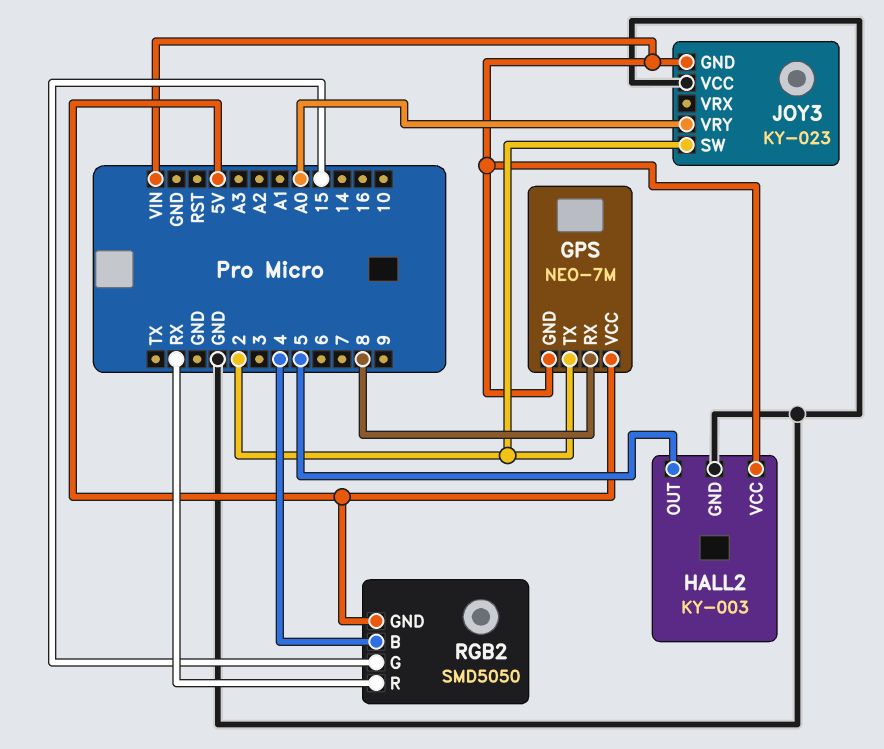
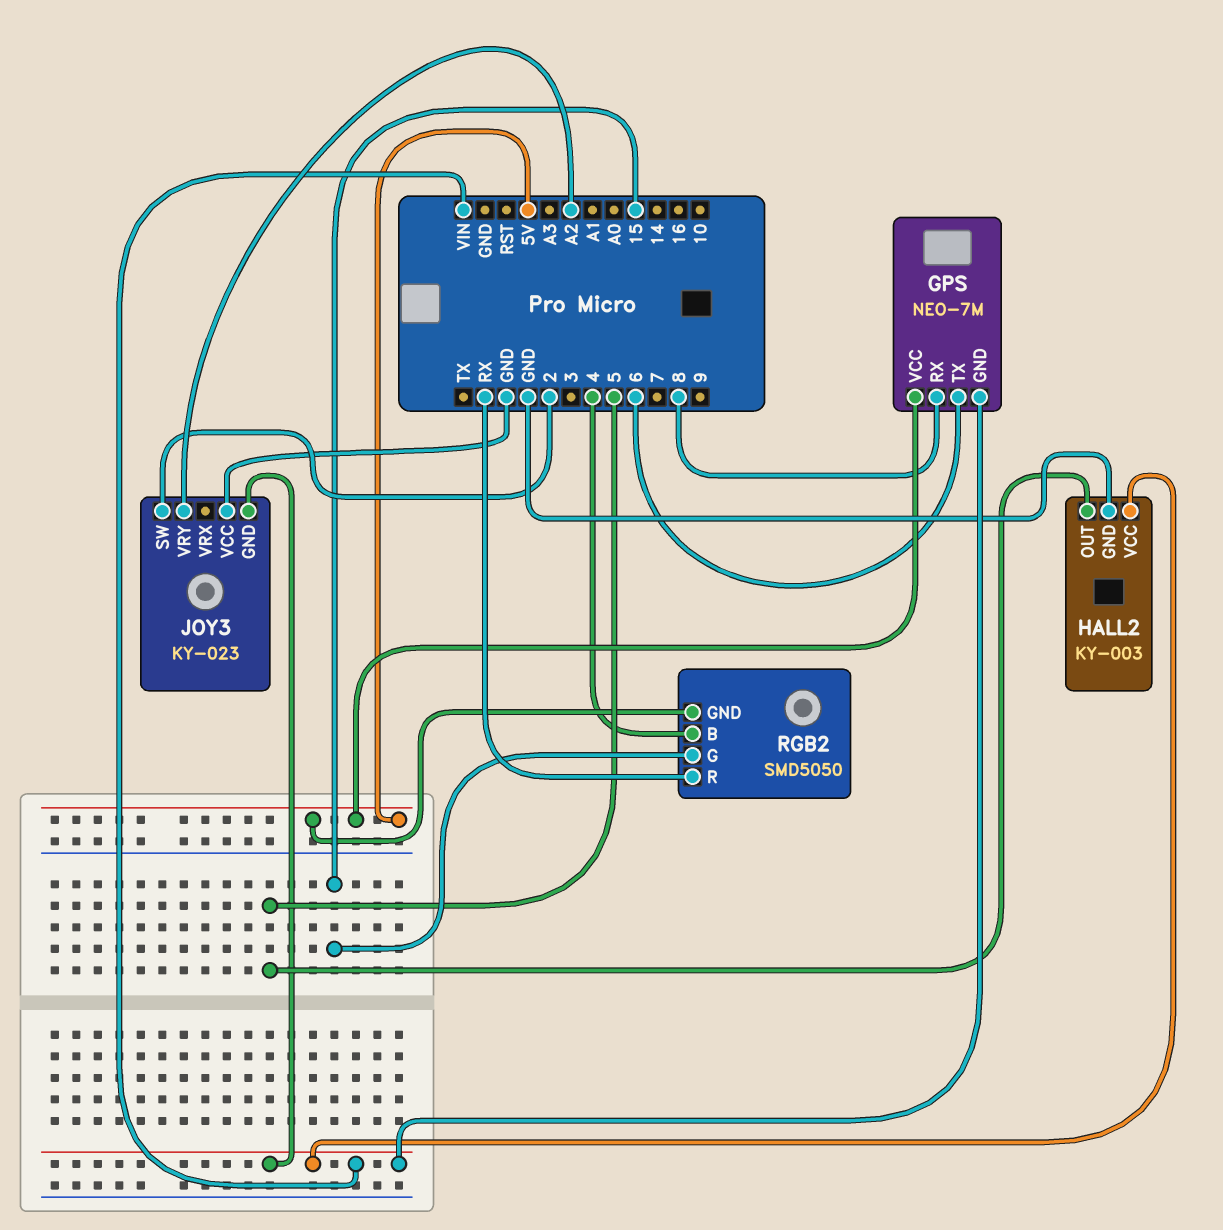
GPS pin TX: 2 -> 6
JOY3 pin VRY: A0 -> A2

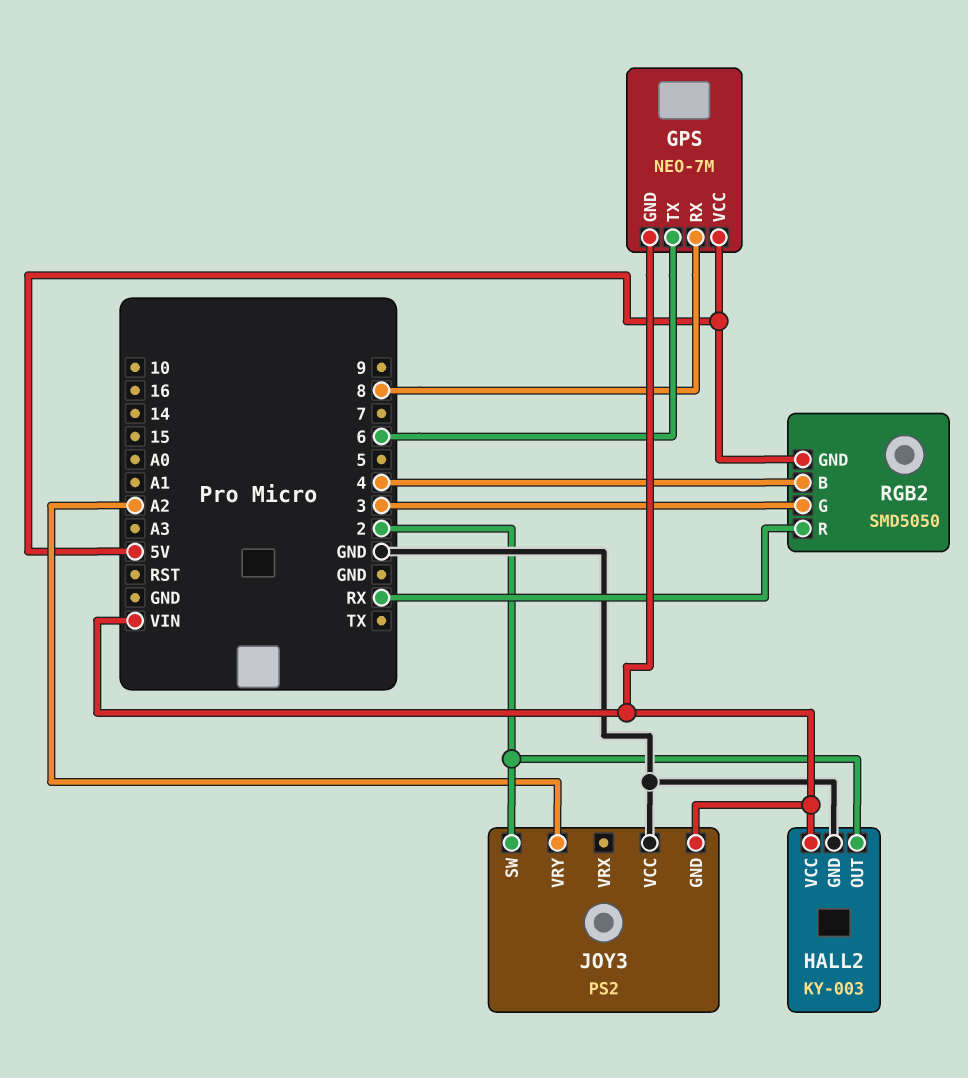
HALL2 pin OUT: 5 -> 2
JOY3: KY-023 -> PS2
RGB2 pin G: 15 -> 3

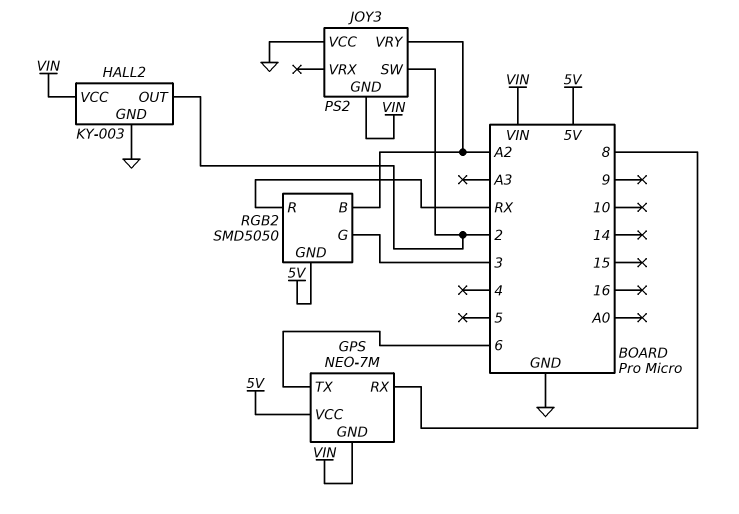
RGB2 pin B: 4 -> A2

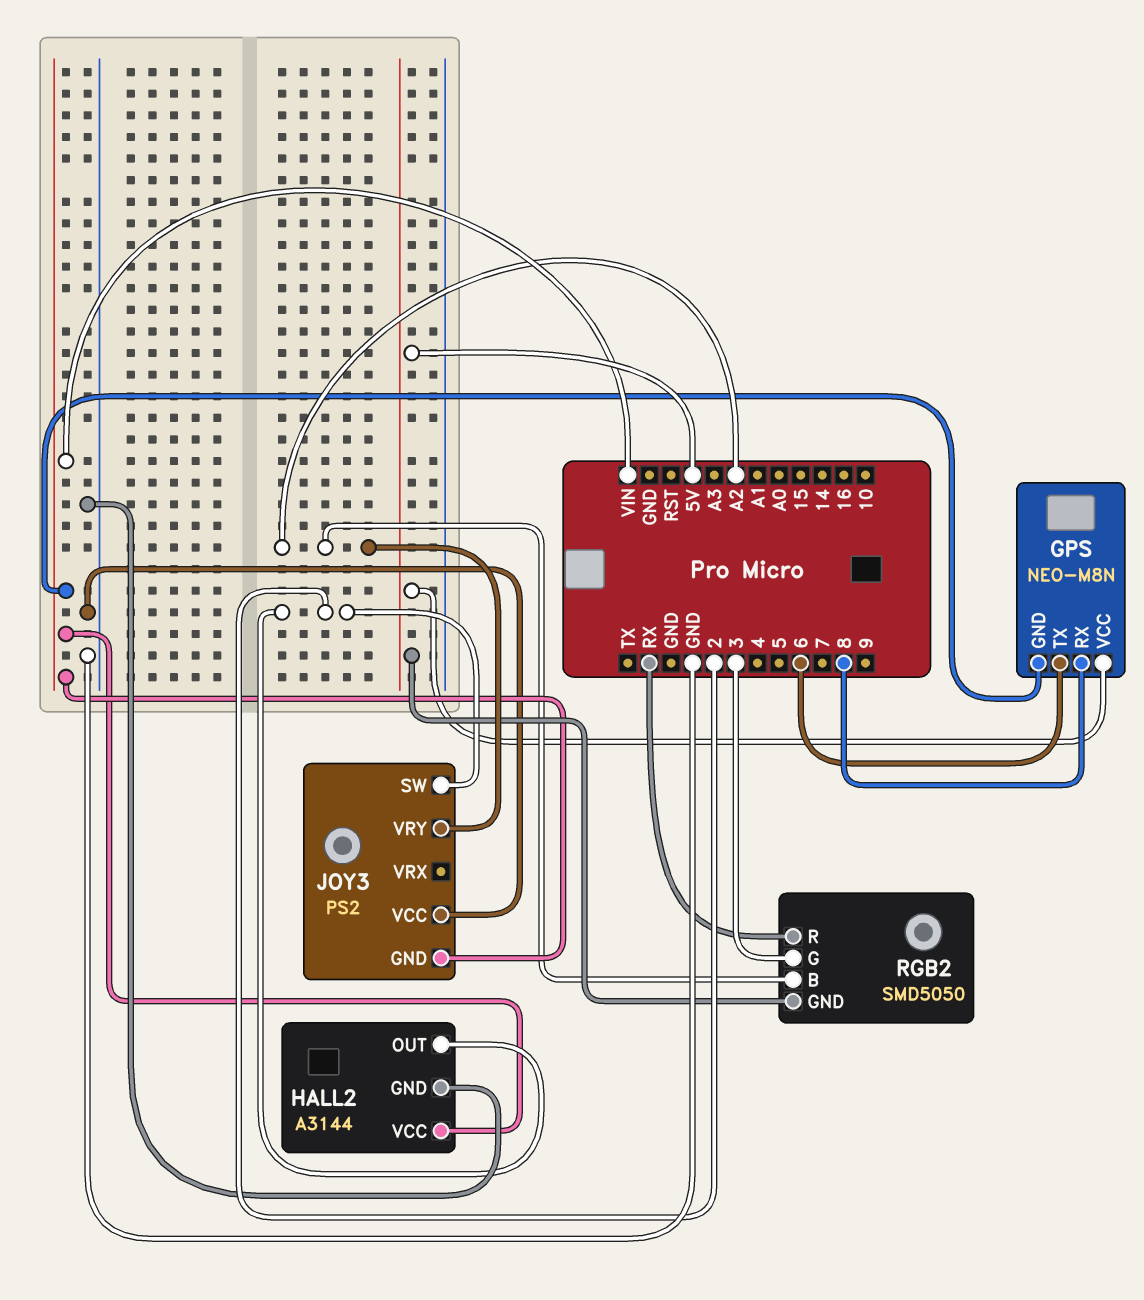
GPS: NEO-7M -> NEO-M8N
HALL2: KY-003 -> A3144

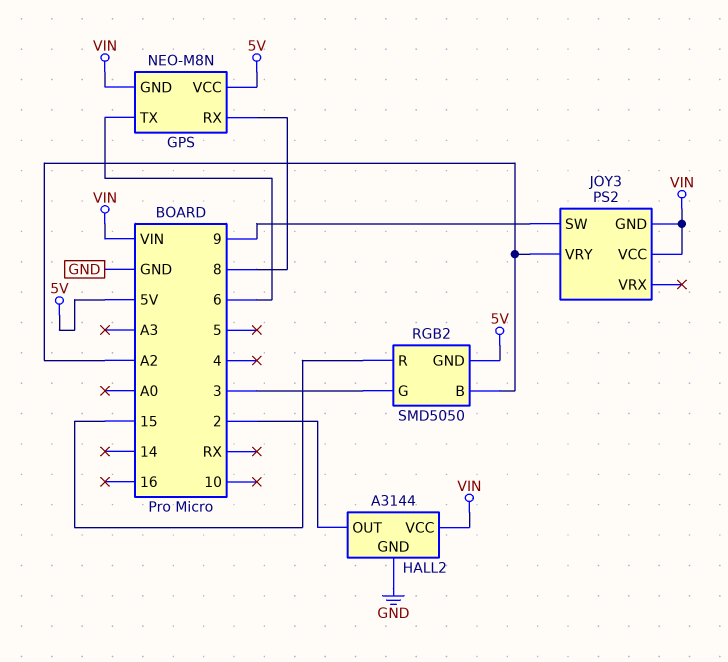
JOY3 pin SW: 2 -> 9
JOY3 pin VCC: GND -> VIN
RGB2 pin R: RX -> 15

